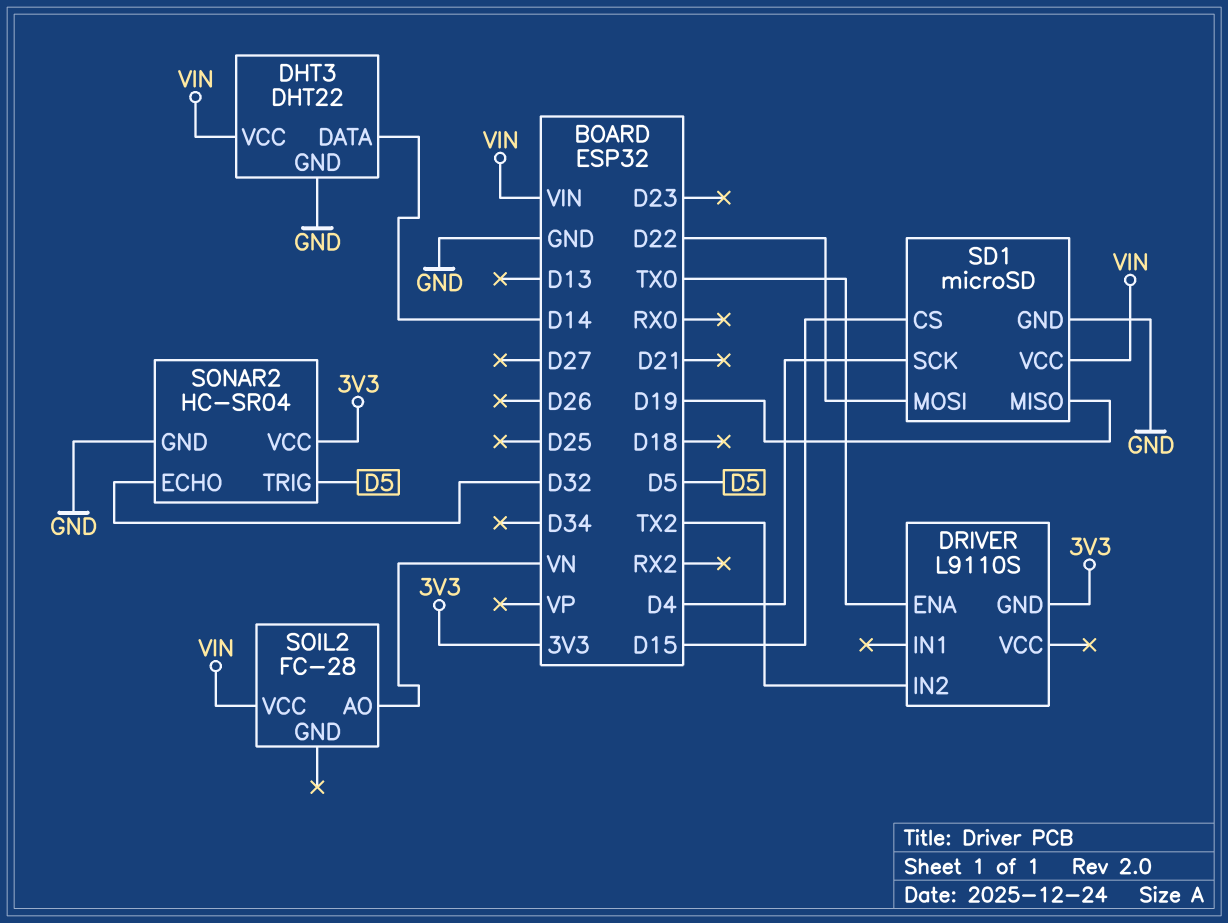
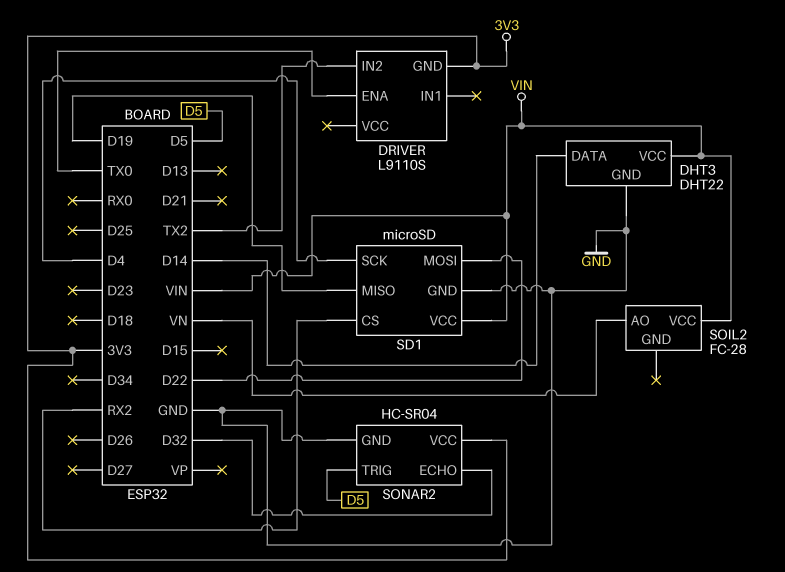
SD1 pin CS: D15 -> RX2

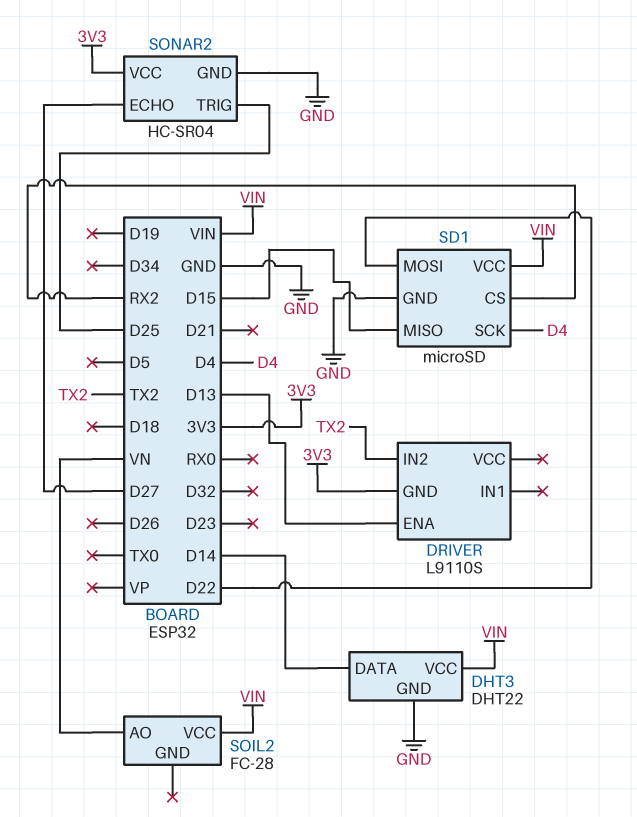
DRIVER pin ENA: TX0 -> D13
SD1 pin MISO: D19 -> D15
SONAR2 pin ECHO: D32 -> D27
SONAR2 pin TRIG: D5 -> D25

